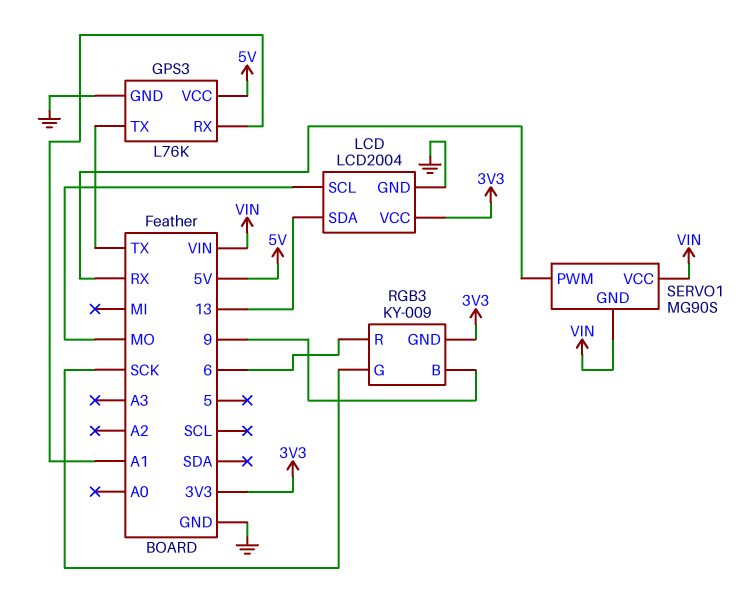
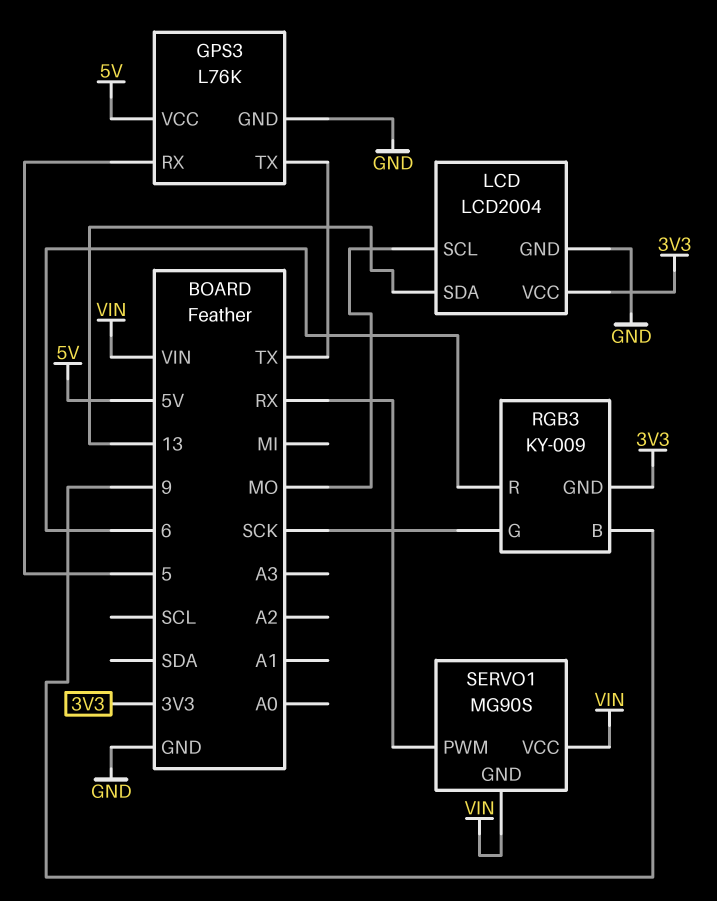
GPS3 pin RX: A1 -> 5

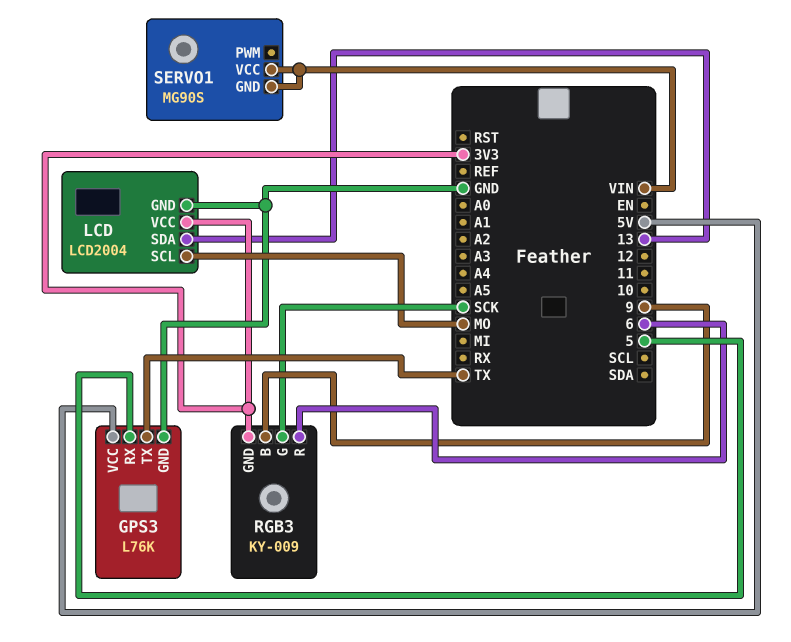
SERVO1 pin PWM: RX -> none

